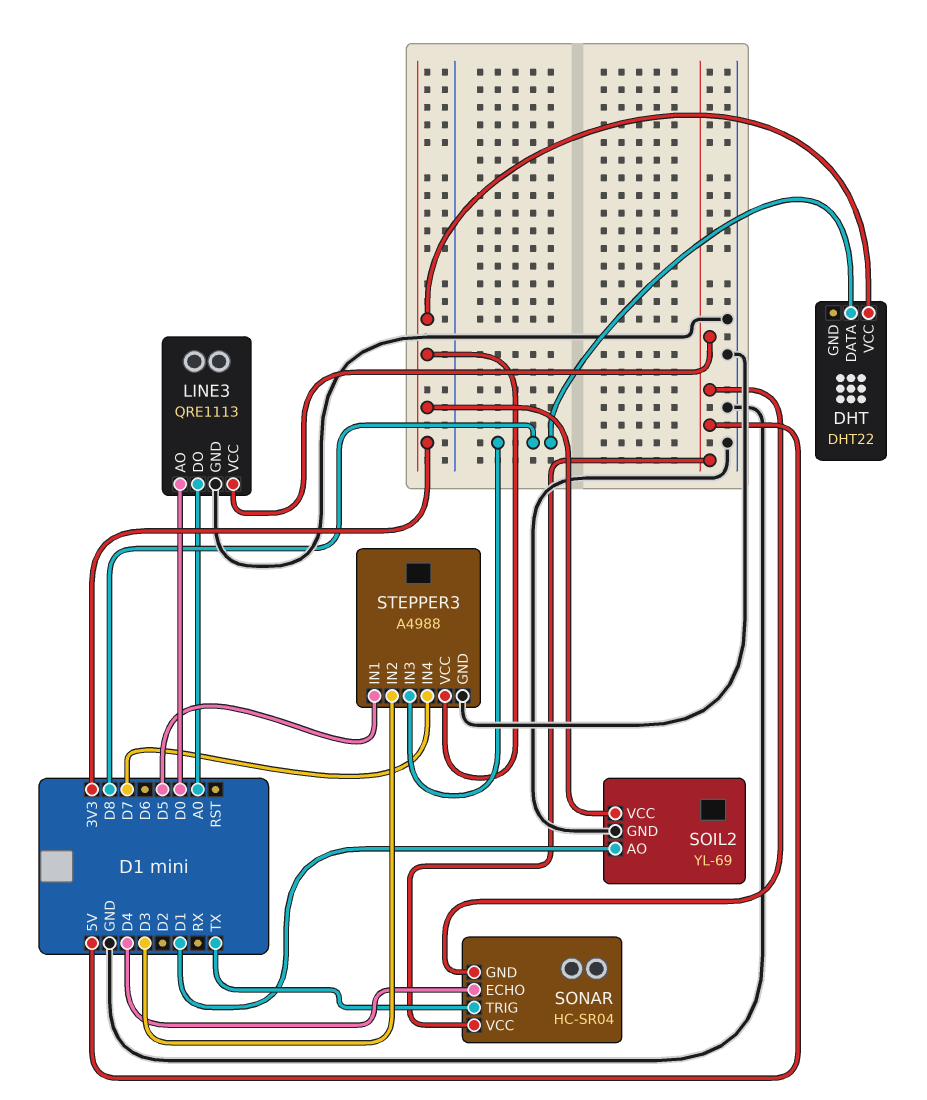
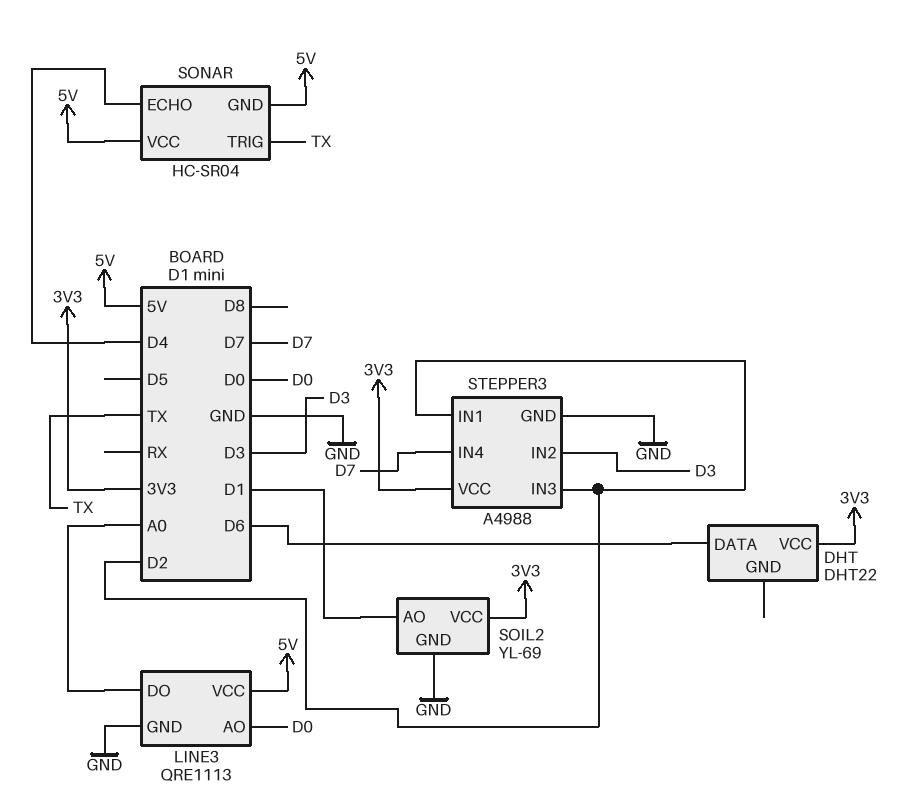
DHT pin DATA: D8 -> D6
STEPPER3 pin IN1: D5 -> D2
STEPPER3 pin IN3: D8 -> D2

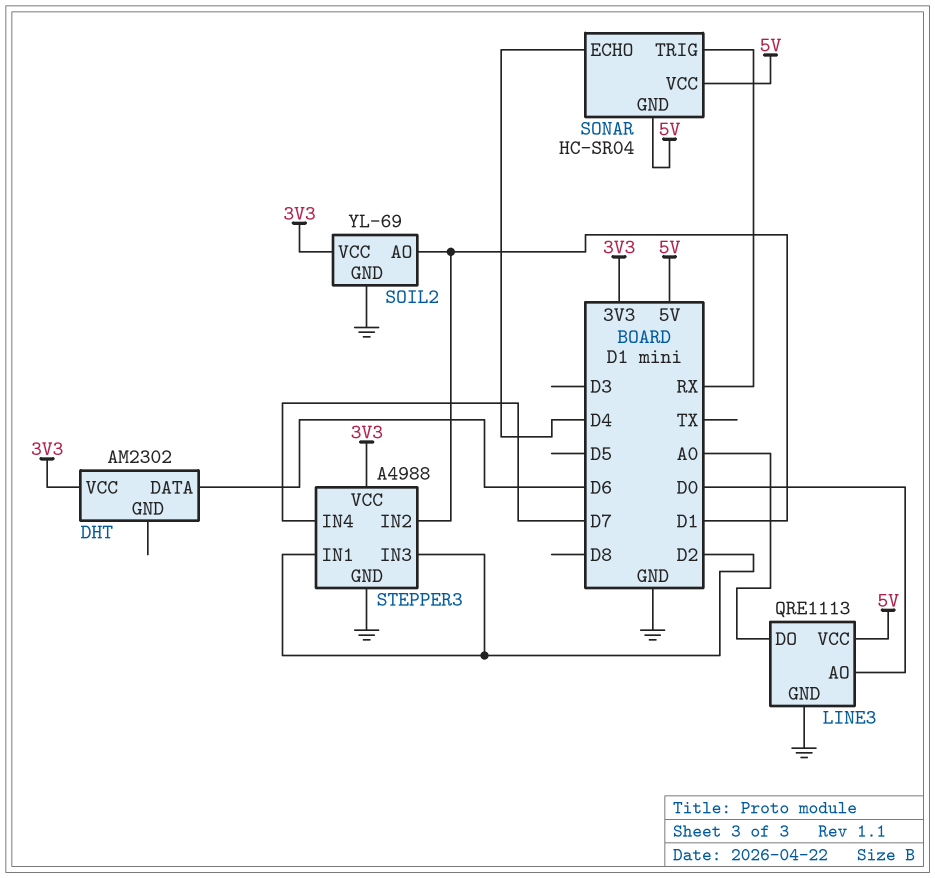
DHT: DHT22 -> AM2302
SONAR pin TRIG: TX -> RX
STEPPER3 pin IN2: D3 -> D1

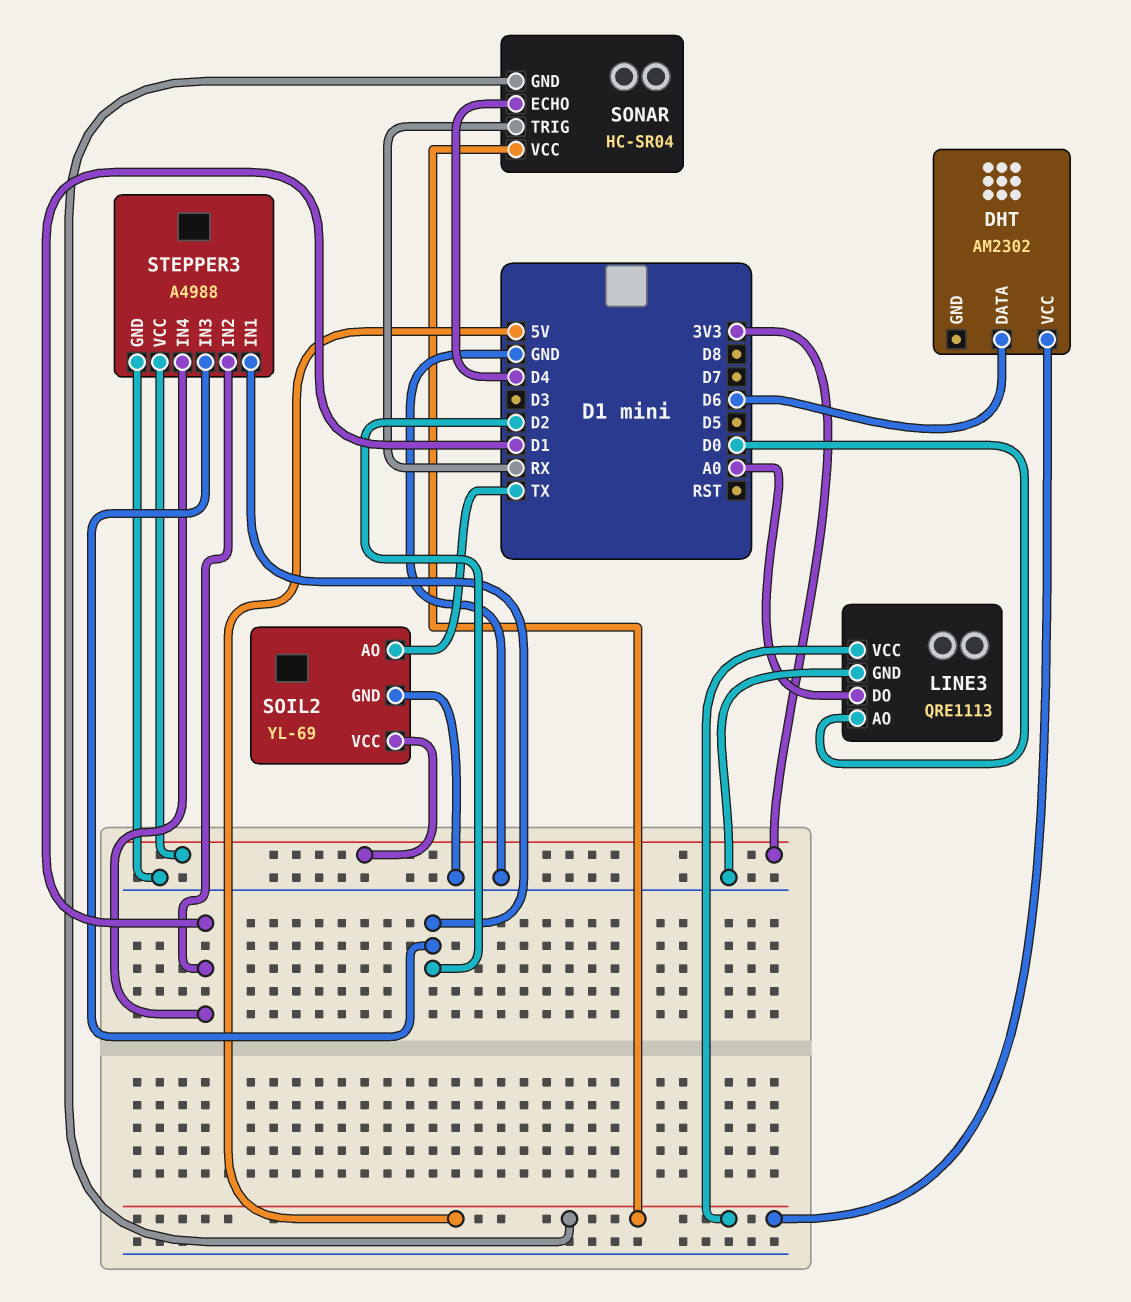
DHT pin VCC: 3V3 -> 5V
SOIL2 pin AO: D1 -> TX
STEPPER3 pin IN4: D7 -> D1

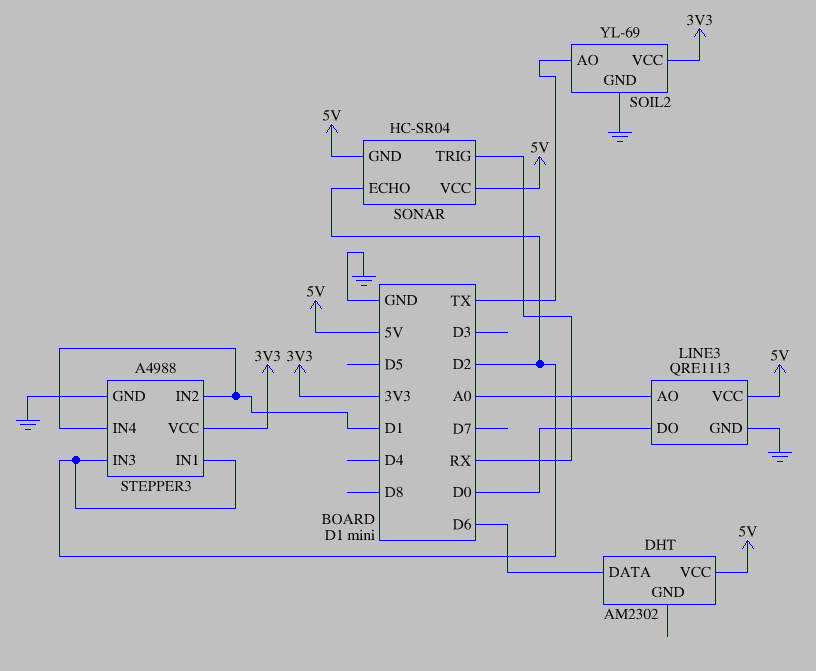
LINE3 pin AO: D0 -> A0
LINE3 pin DO: A0 -> D0
SONAR pin ECHO: D4 -> D2

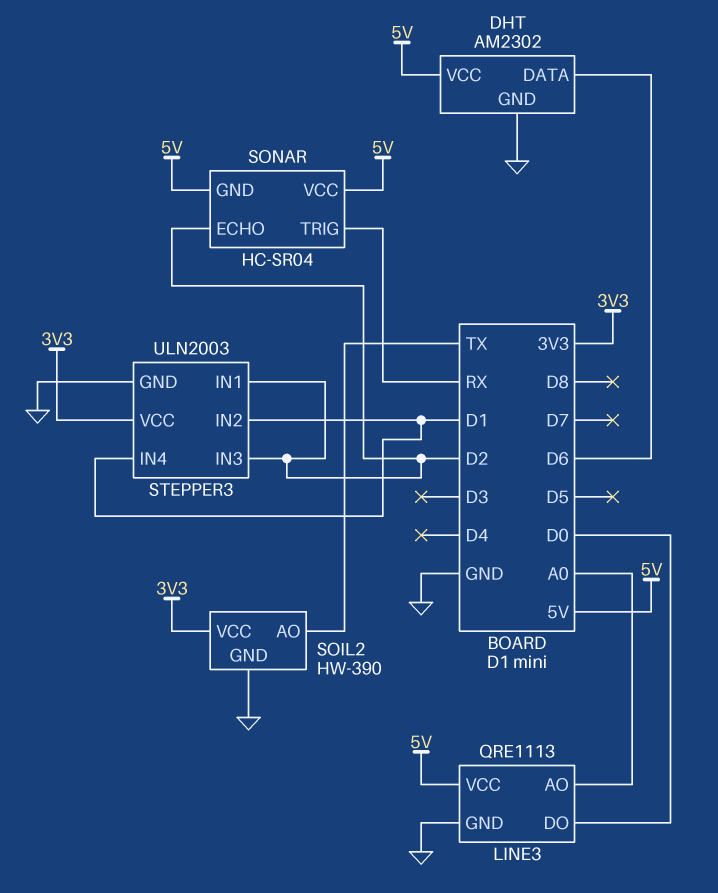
DHT pin GND: none -> GND
SOIL2: YL-69 -> HW-390
STEPPER3: A4988 -> ULN2003

